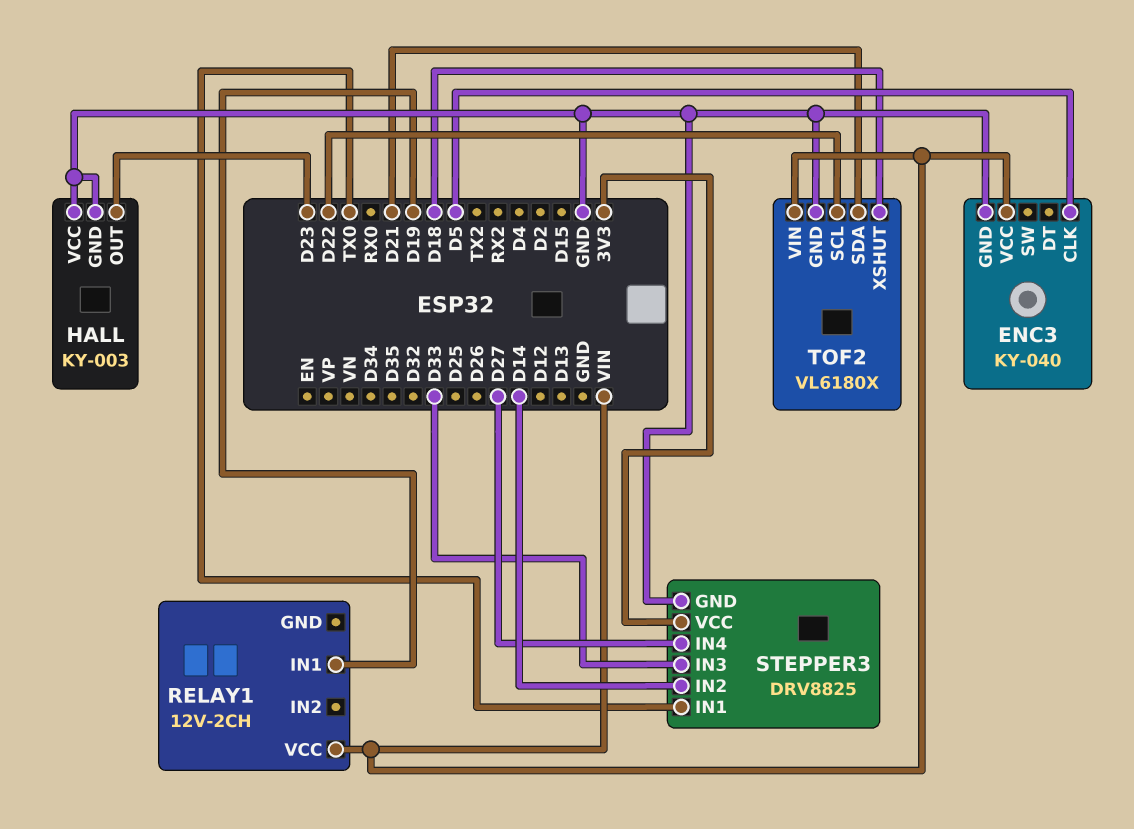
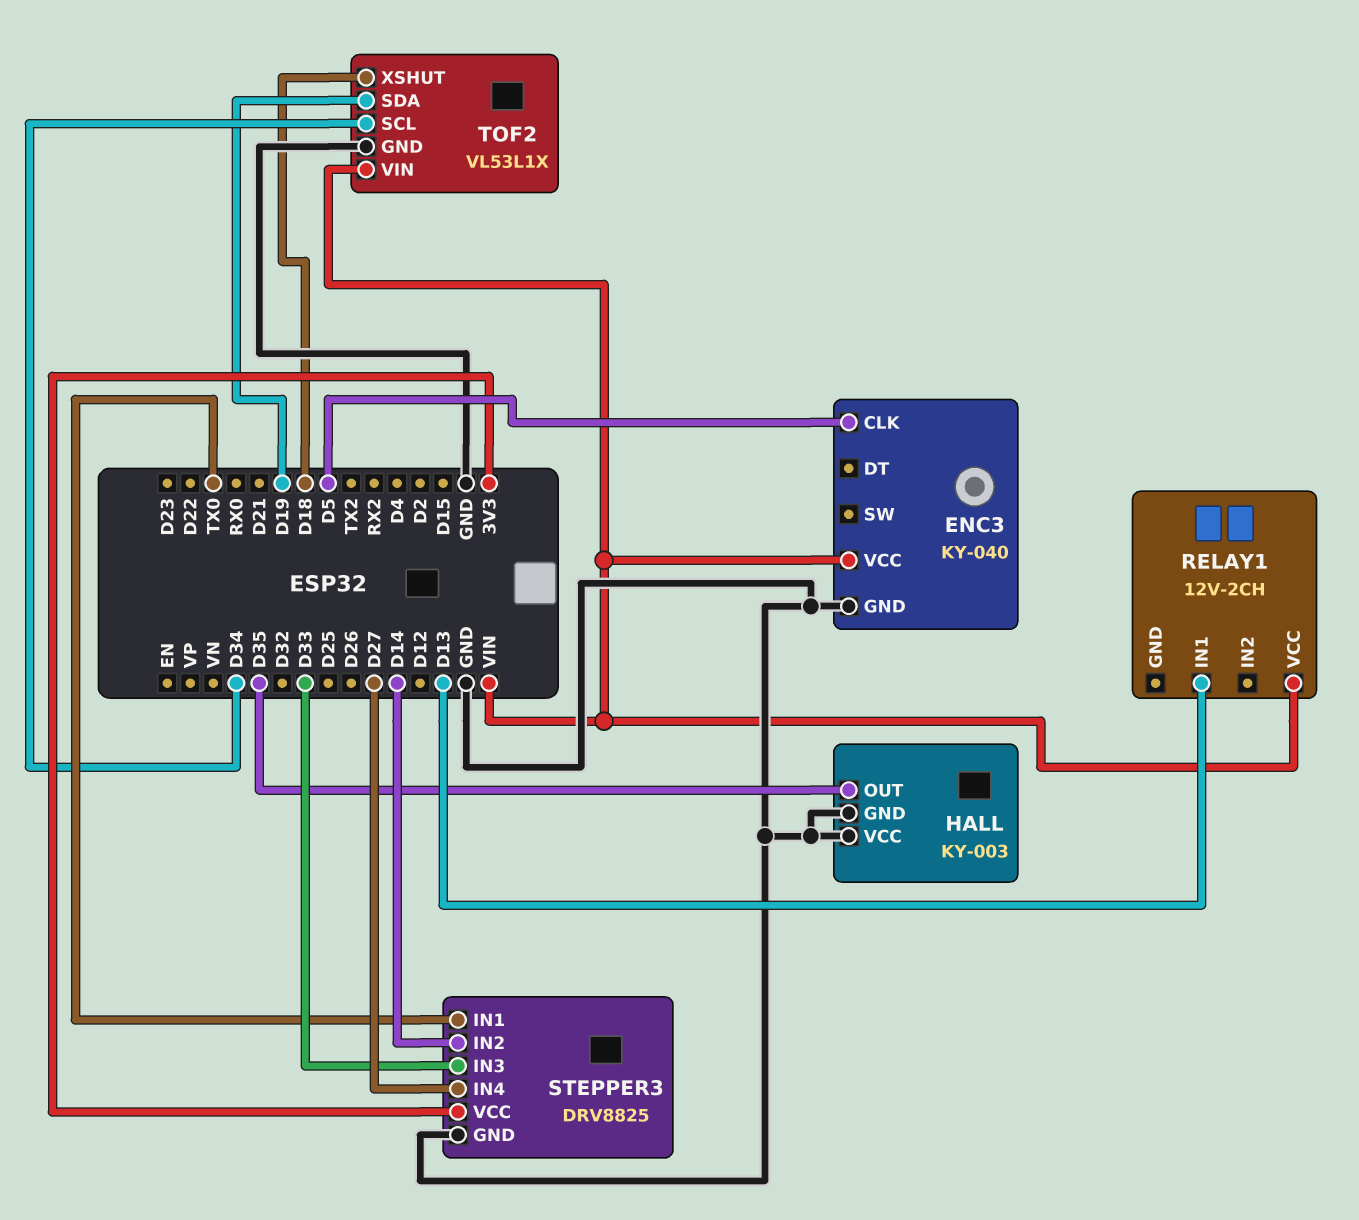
HALL pin OUT: D23 -> D35
RELAY1 pin IN1: D19 -> D13
TOF2: VL6180X -> VL53L1X
TOF2 pin SCL: D22 -> D34
TOF2 pin SDA: D21 -> D19

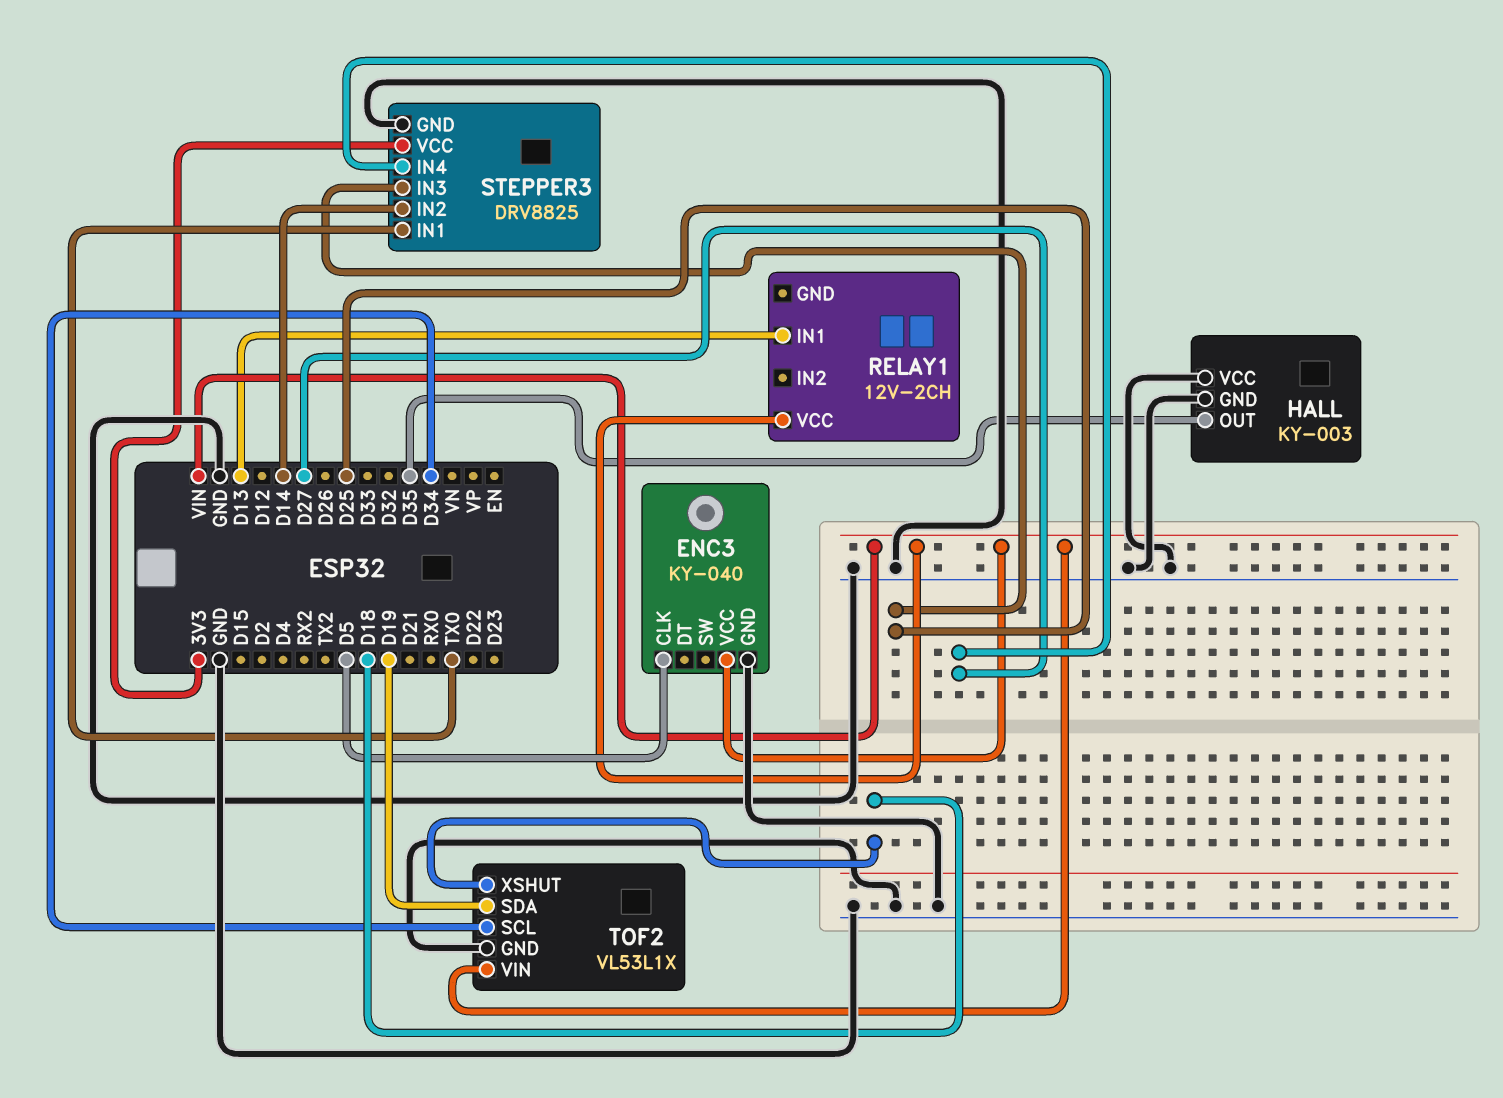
STEPPER3 pin IN3: D33 -> D25

